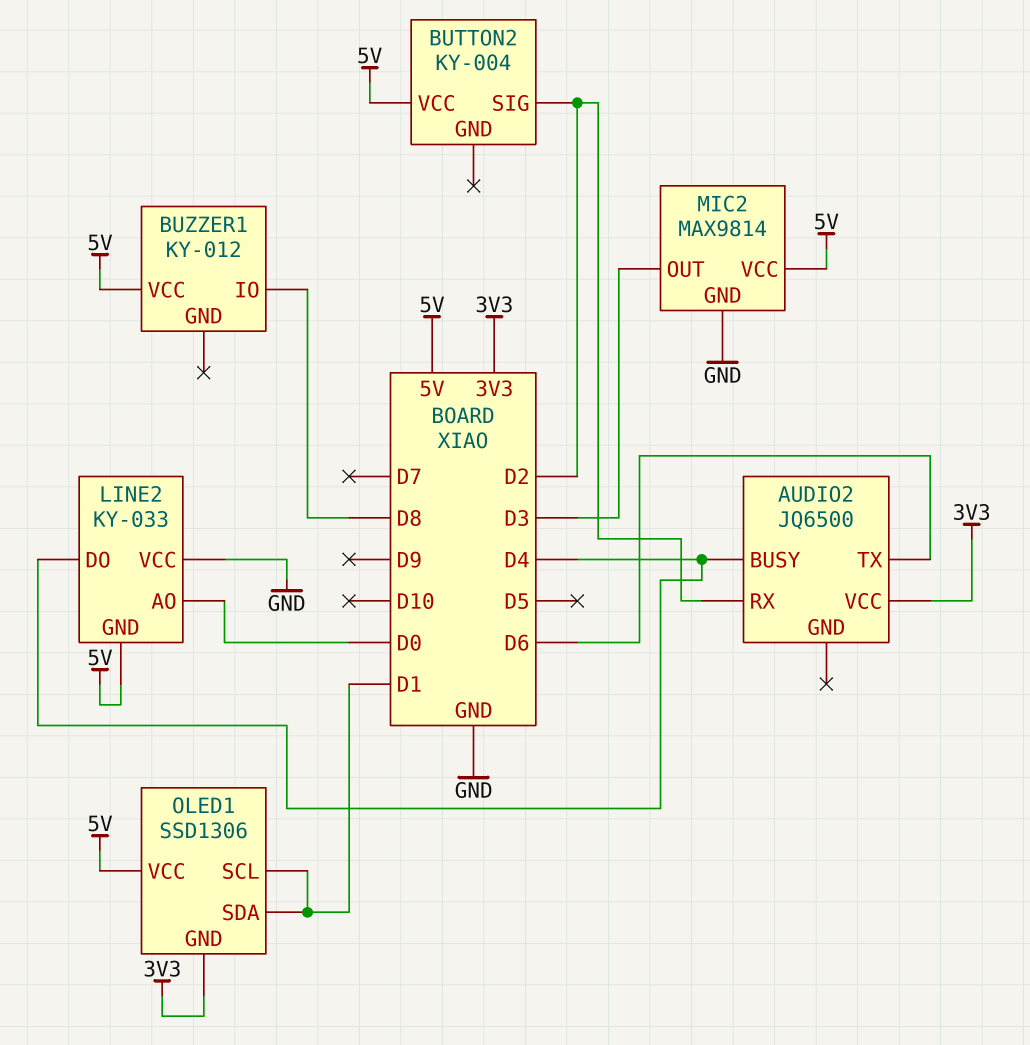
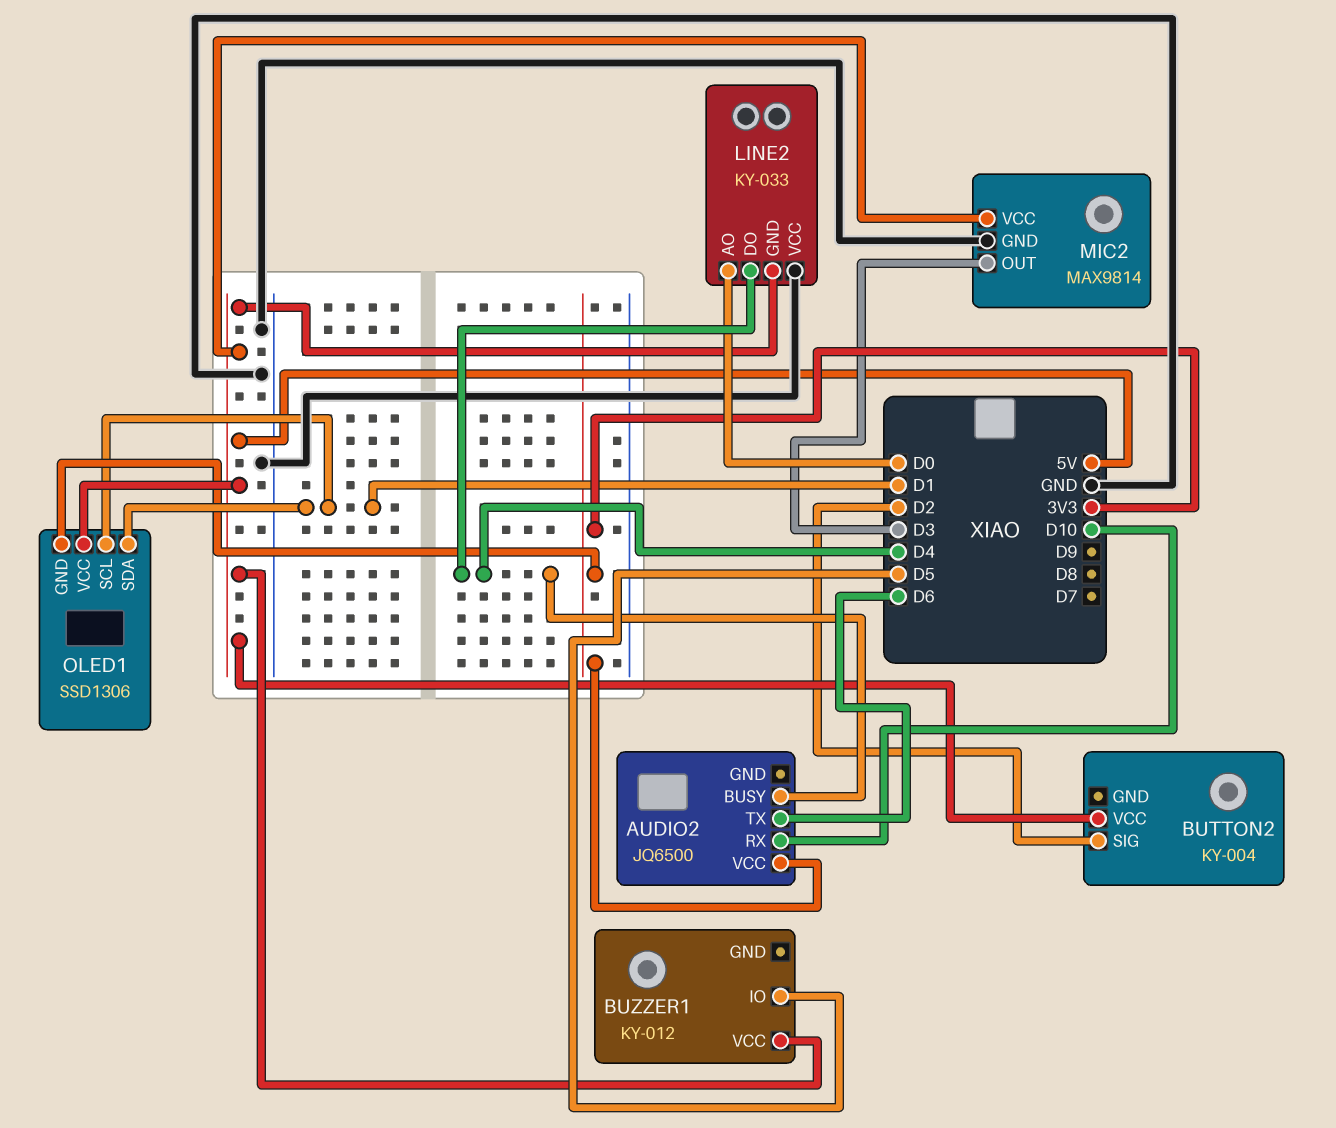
AUDIO2 pin RX: D2 -> D10
BUZZER1 pin IO: D8 -> D5

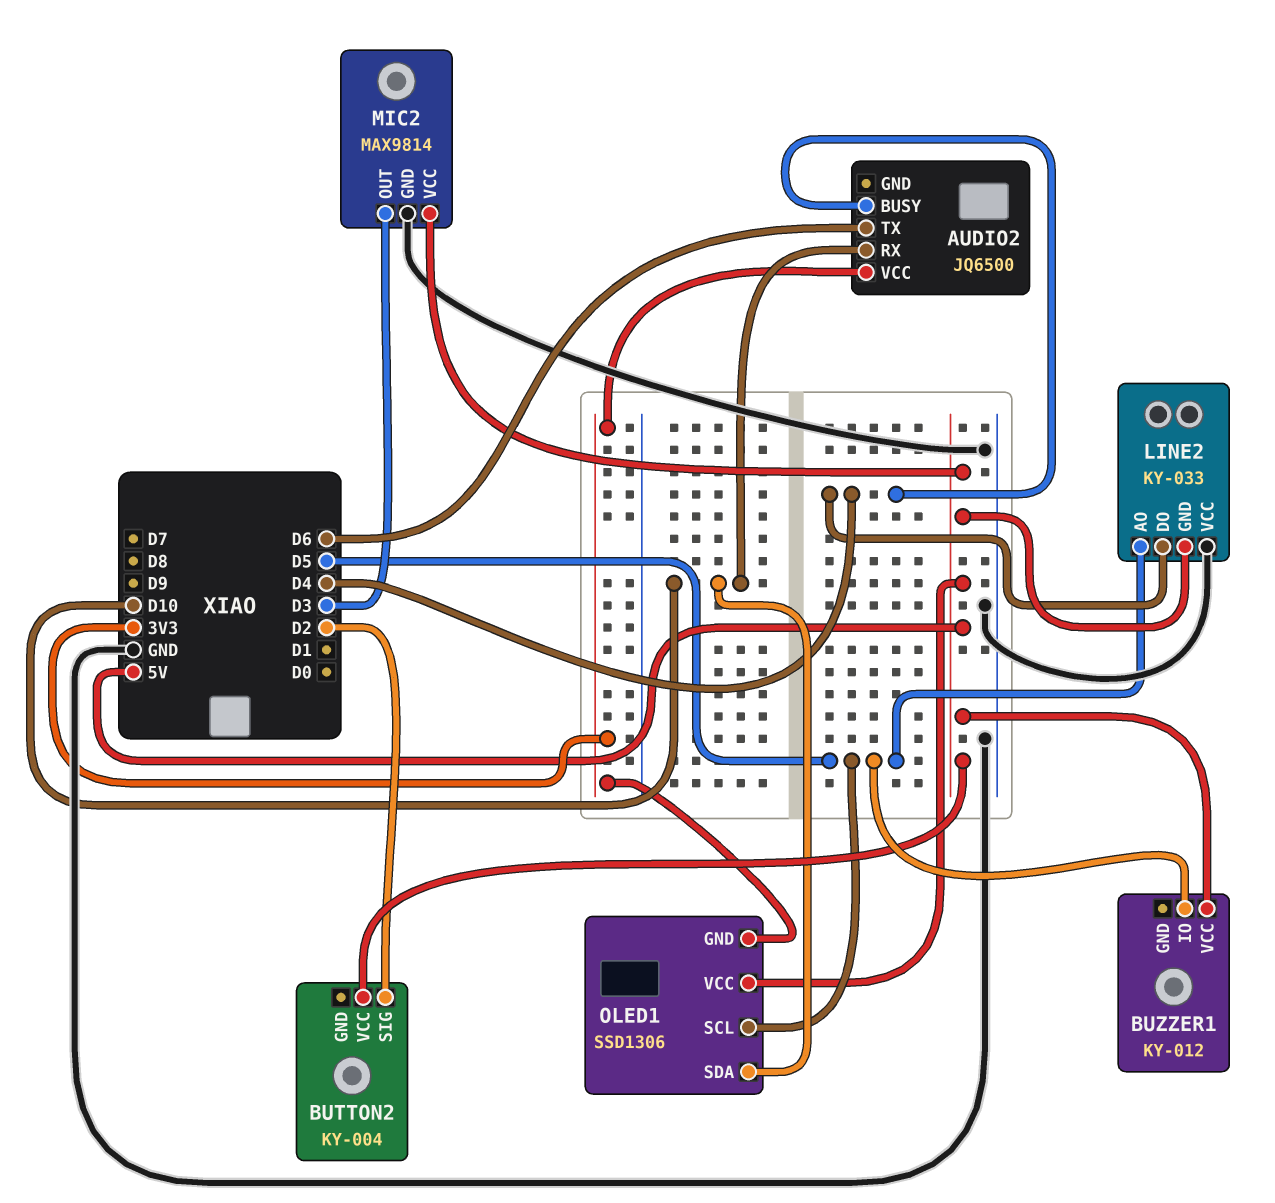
LINE2 pin AO: D0 -> D5
OLED1 pin SCL: D1 -> D5
OLED1 pin SDA: D1 -> D10

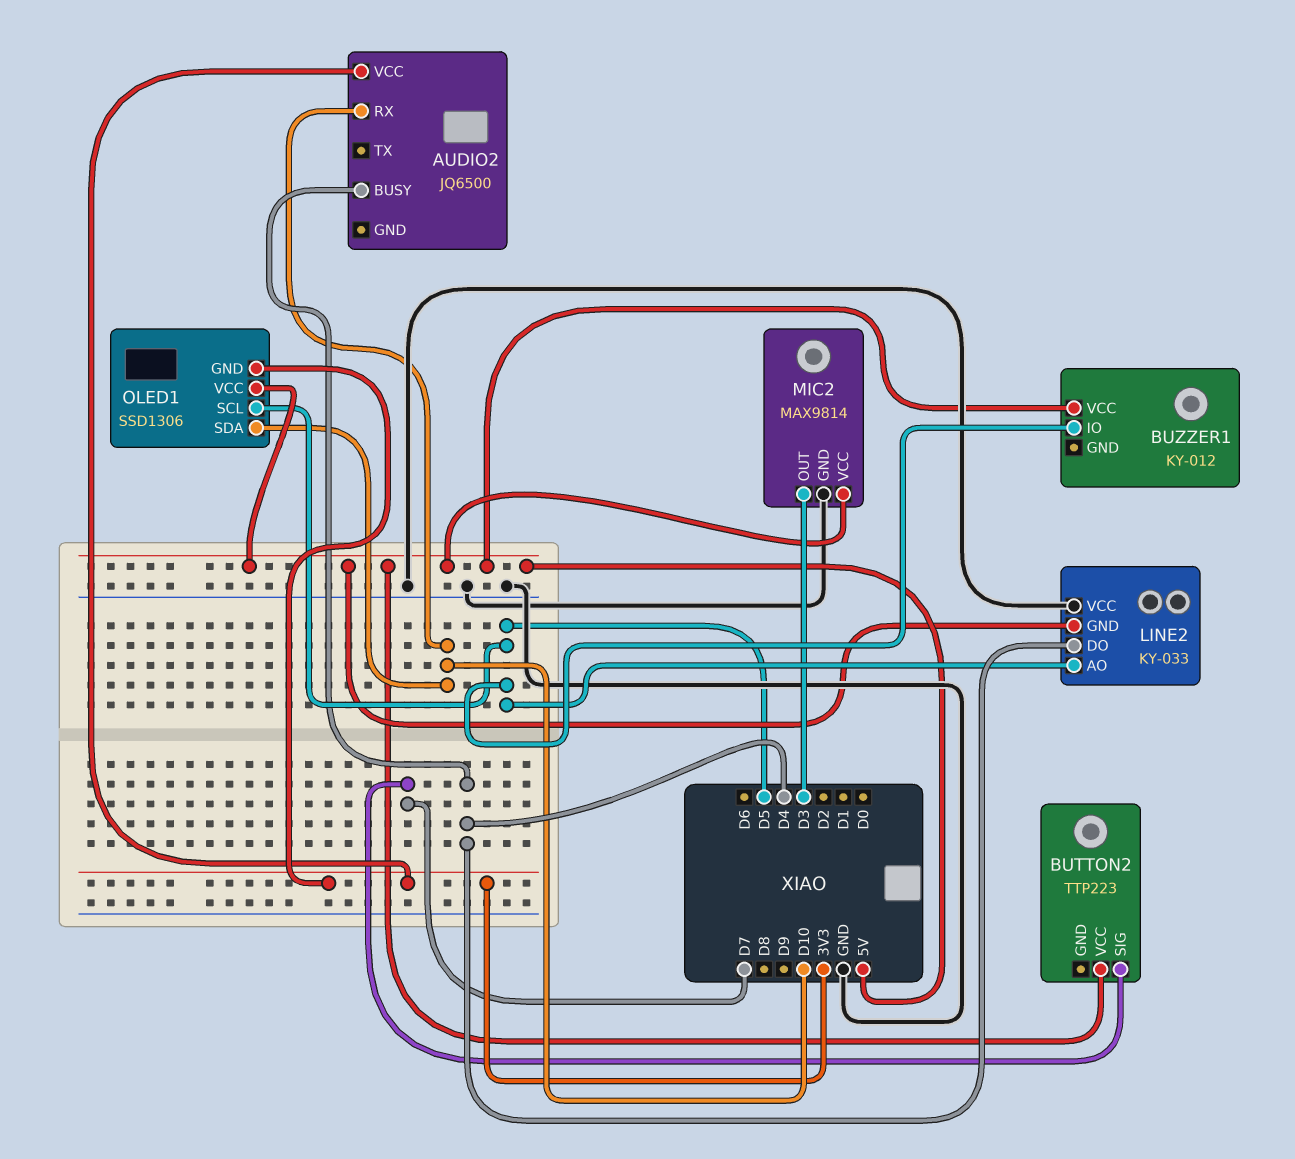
AUDIO2 pin TX: D6 -> none
BUTTON2: KY-004 -> TTP223
BUTTON2 pin SIG: D2 -> D7

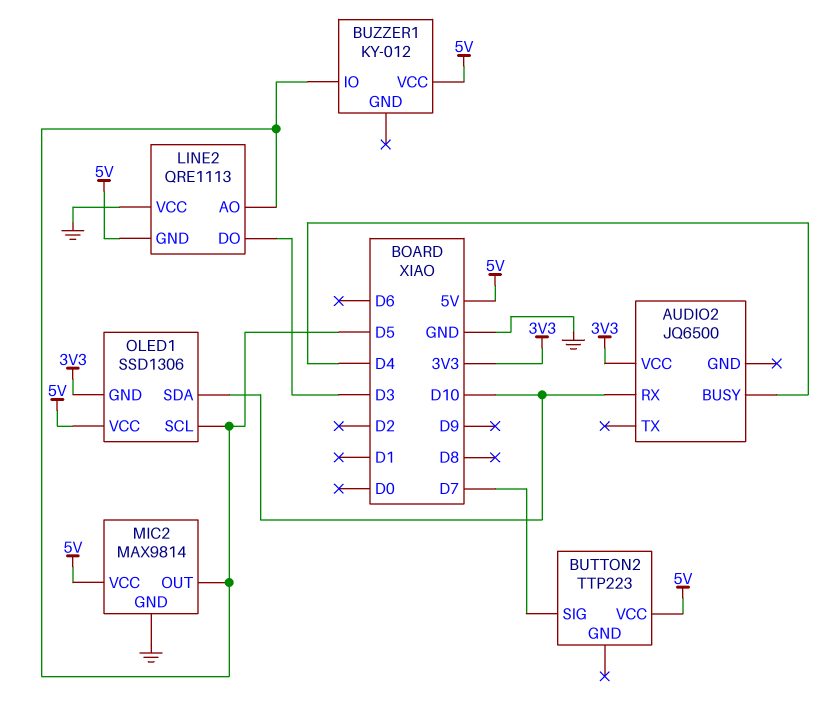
LINE2: KY-033 -> QRE1113
LINE2 pin DO: D4 -> D3
MIC2 pin OUT: D3 -> D5

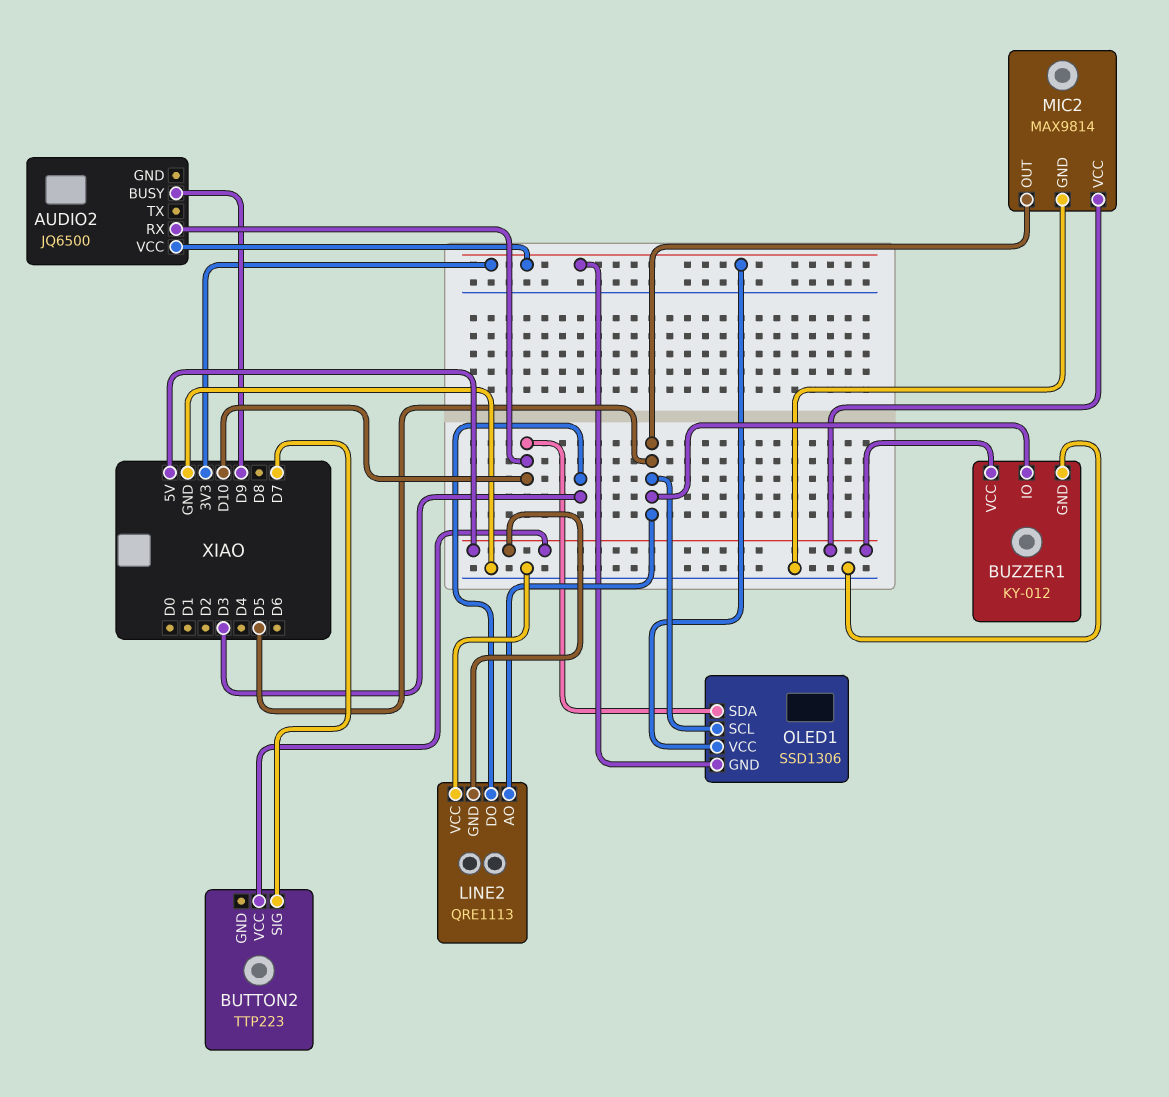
AUDIO2 pin BUSY: D4 -> D9
BUZZER1 pin GND: none -> GND
OLED1 pin VCC: 5V -> 3V3

